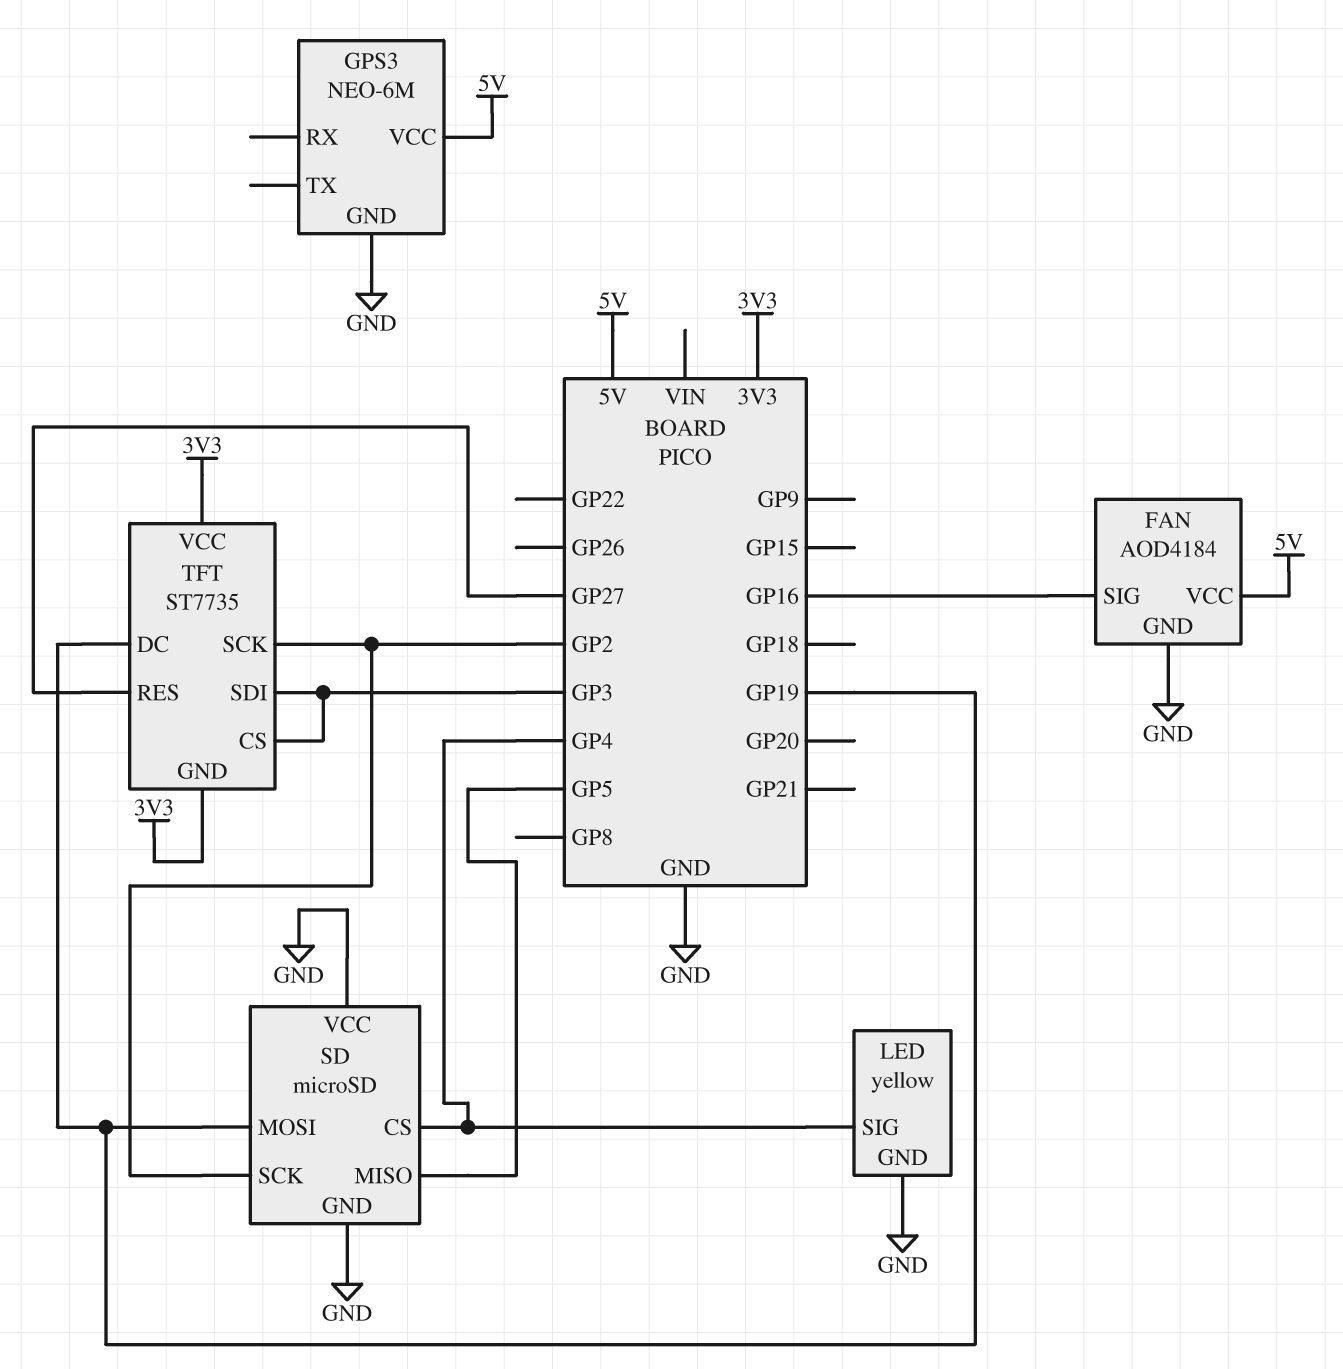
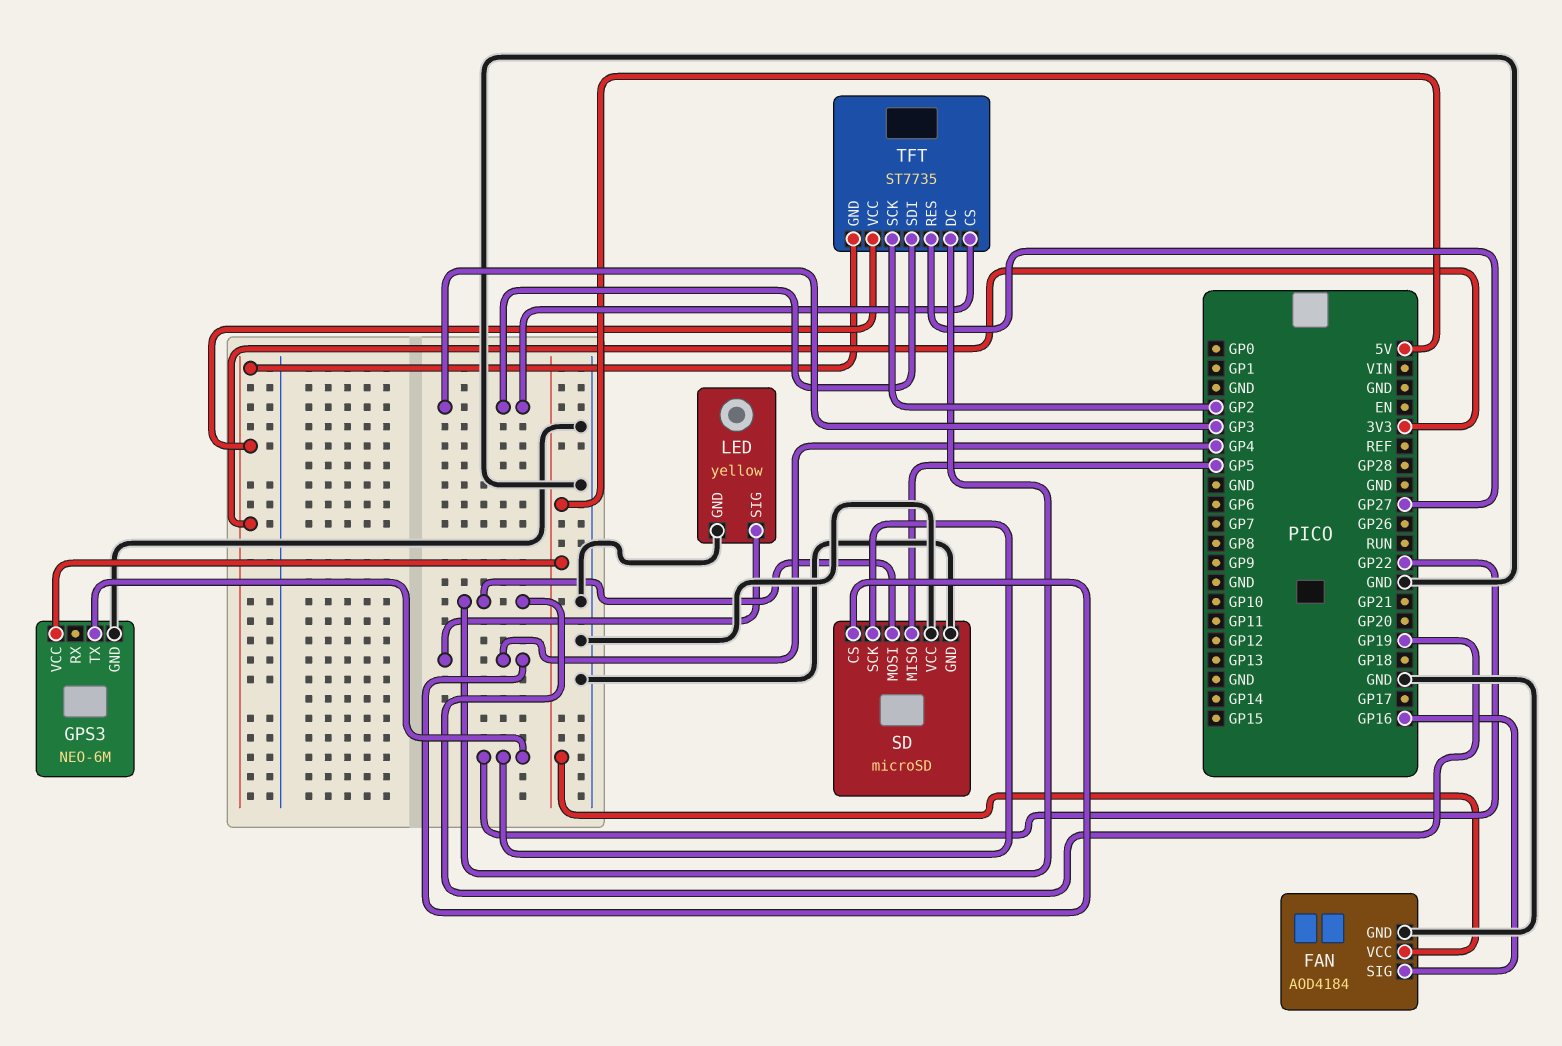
GPS3 pin TX: none -> GP22
SD pin SCK: GP2 -> GP22

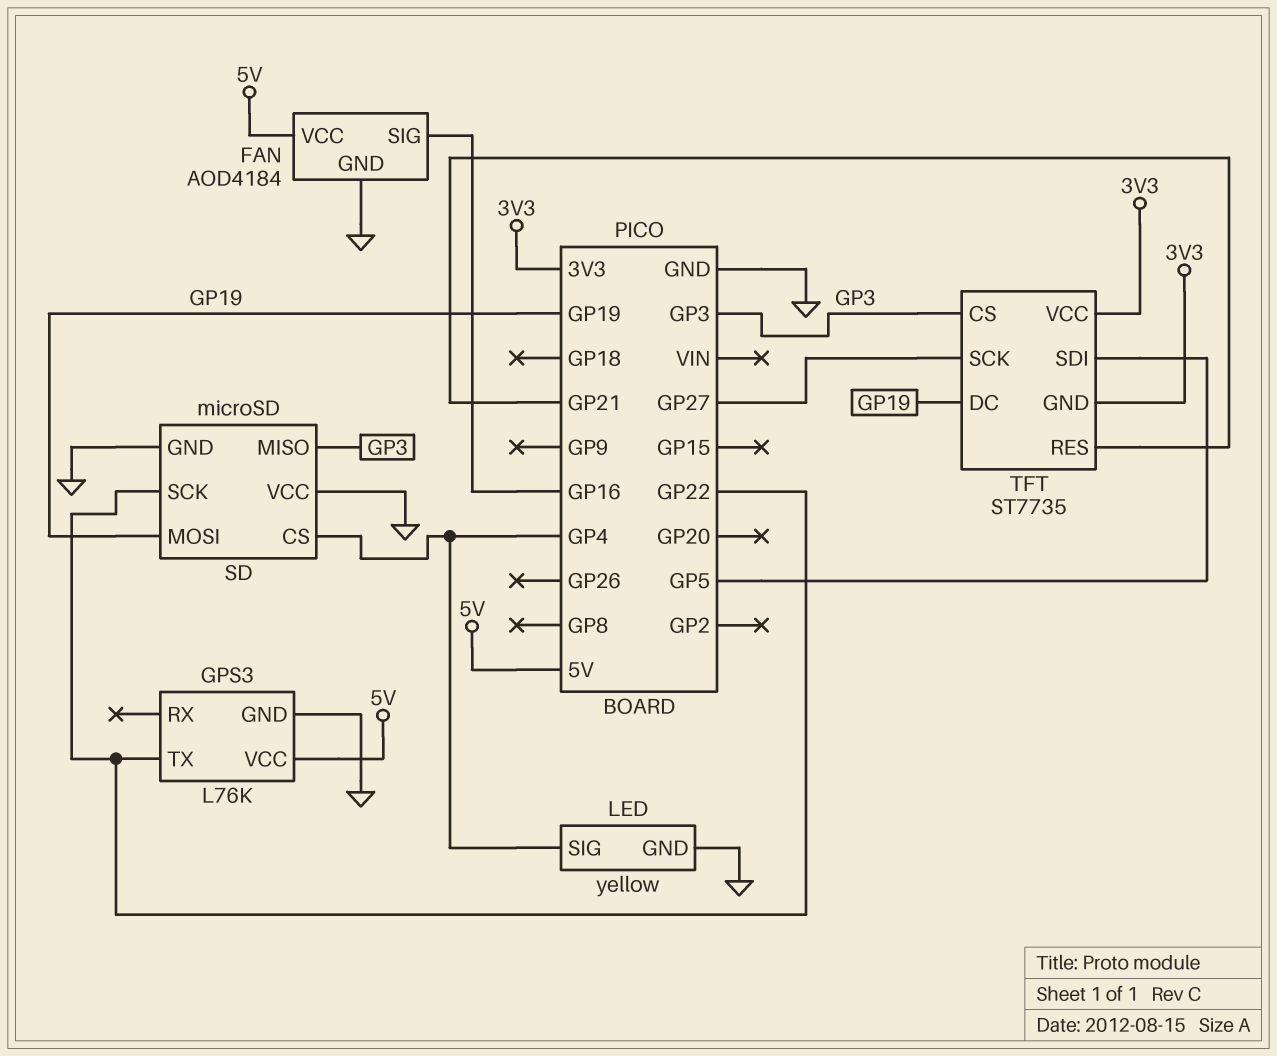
GPS3: NEO-6M -> L76K
SD pin MISO: GP5 -> GP3
TFT pin RES: GP27 -> GP21
TFT pin SCK: GP2 -> GP27
TFT pin SDI: GP3 -> GP5

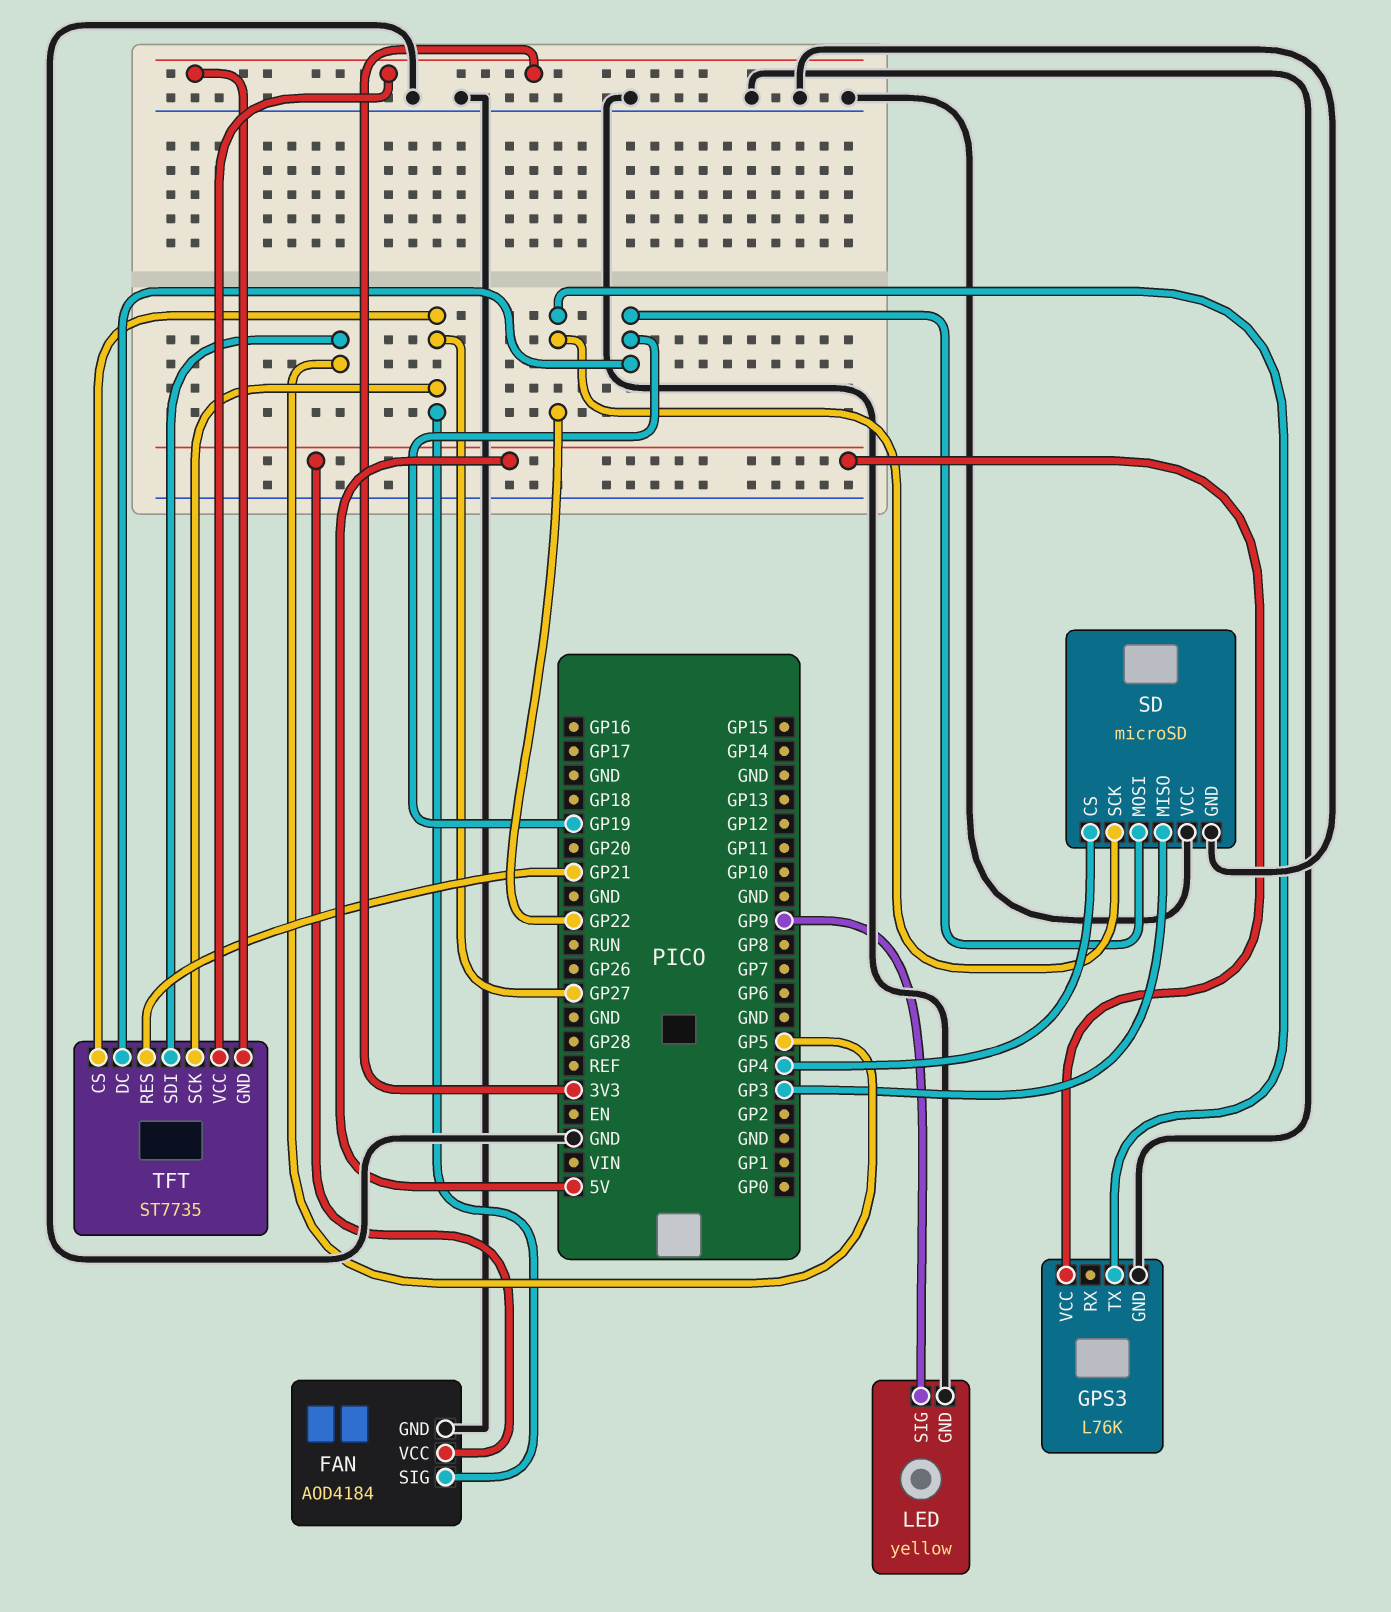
FAN pin SIG: GP16 -> GP27
LED pin SIG: GP4 -> GP9
TFT pin CS: GP3 -> GP27

